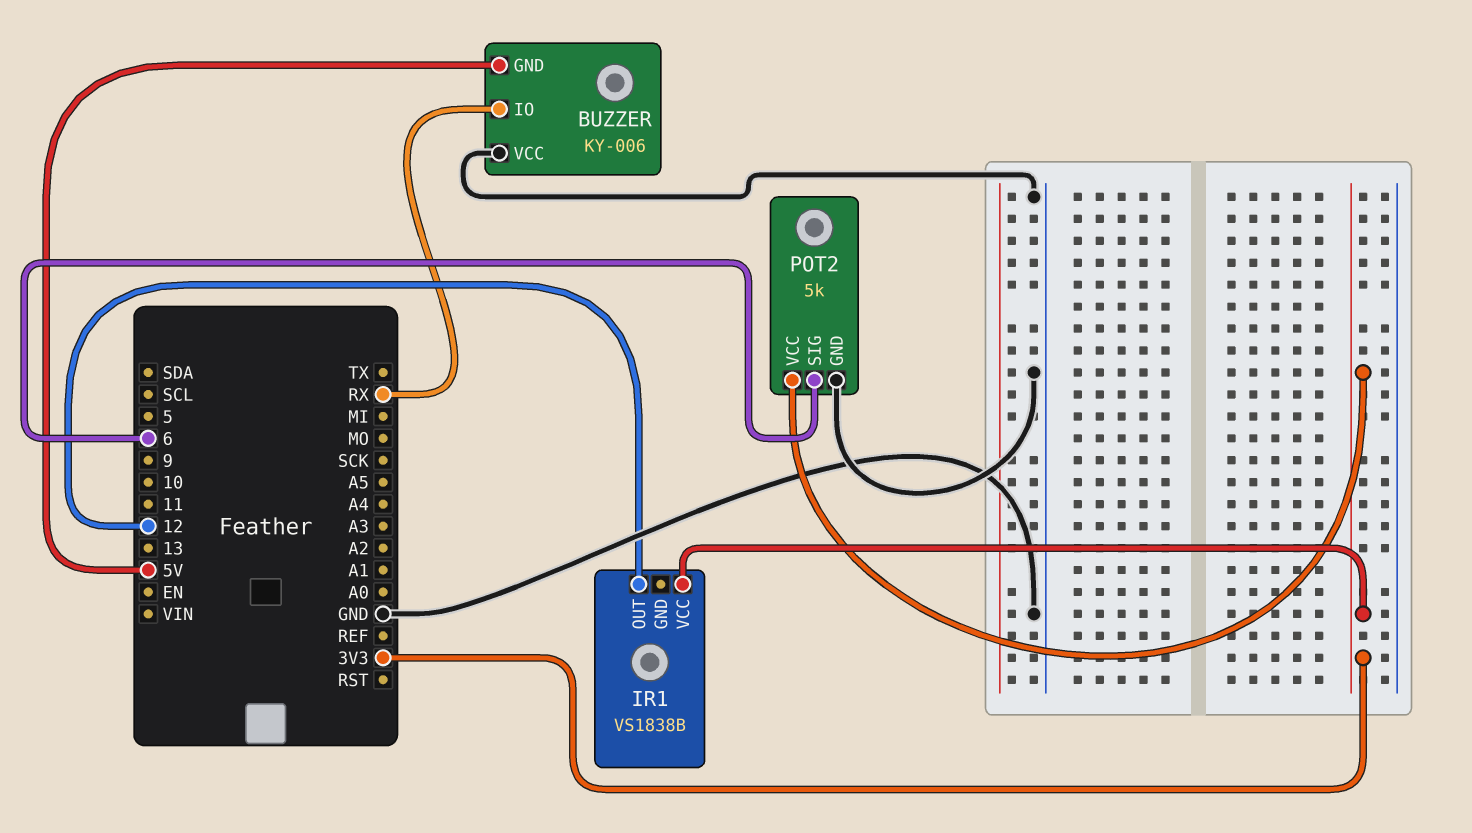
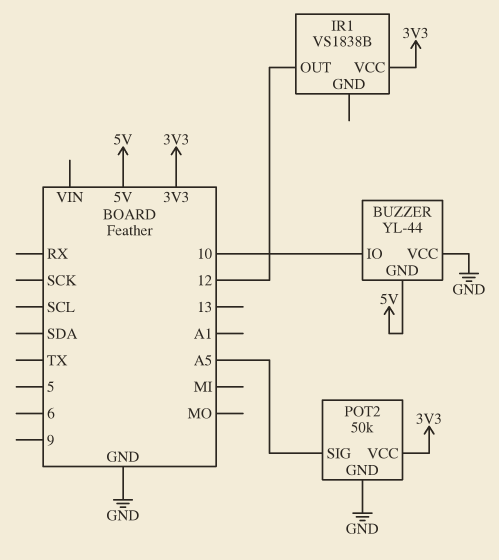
BUZZER: KY-006 -> YL-44
BUZZER pin IO: RX -> 10
POT2: 5k -> 50k
POT2 pin SIG: 6 -> A5

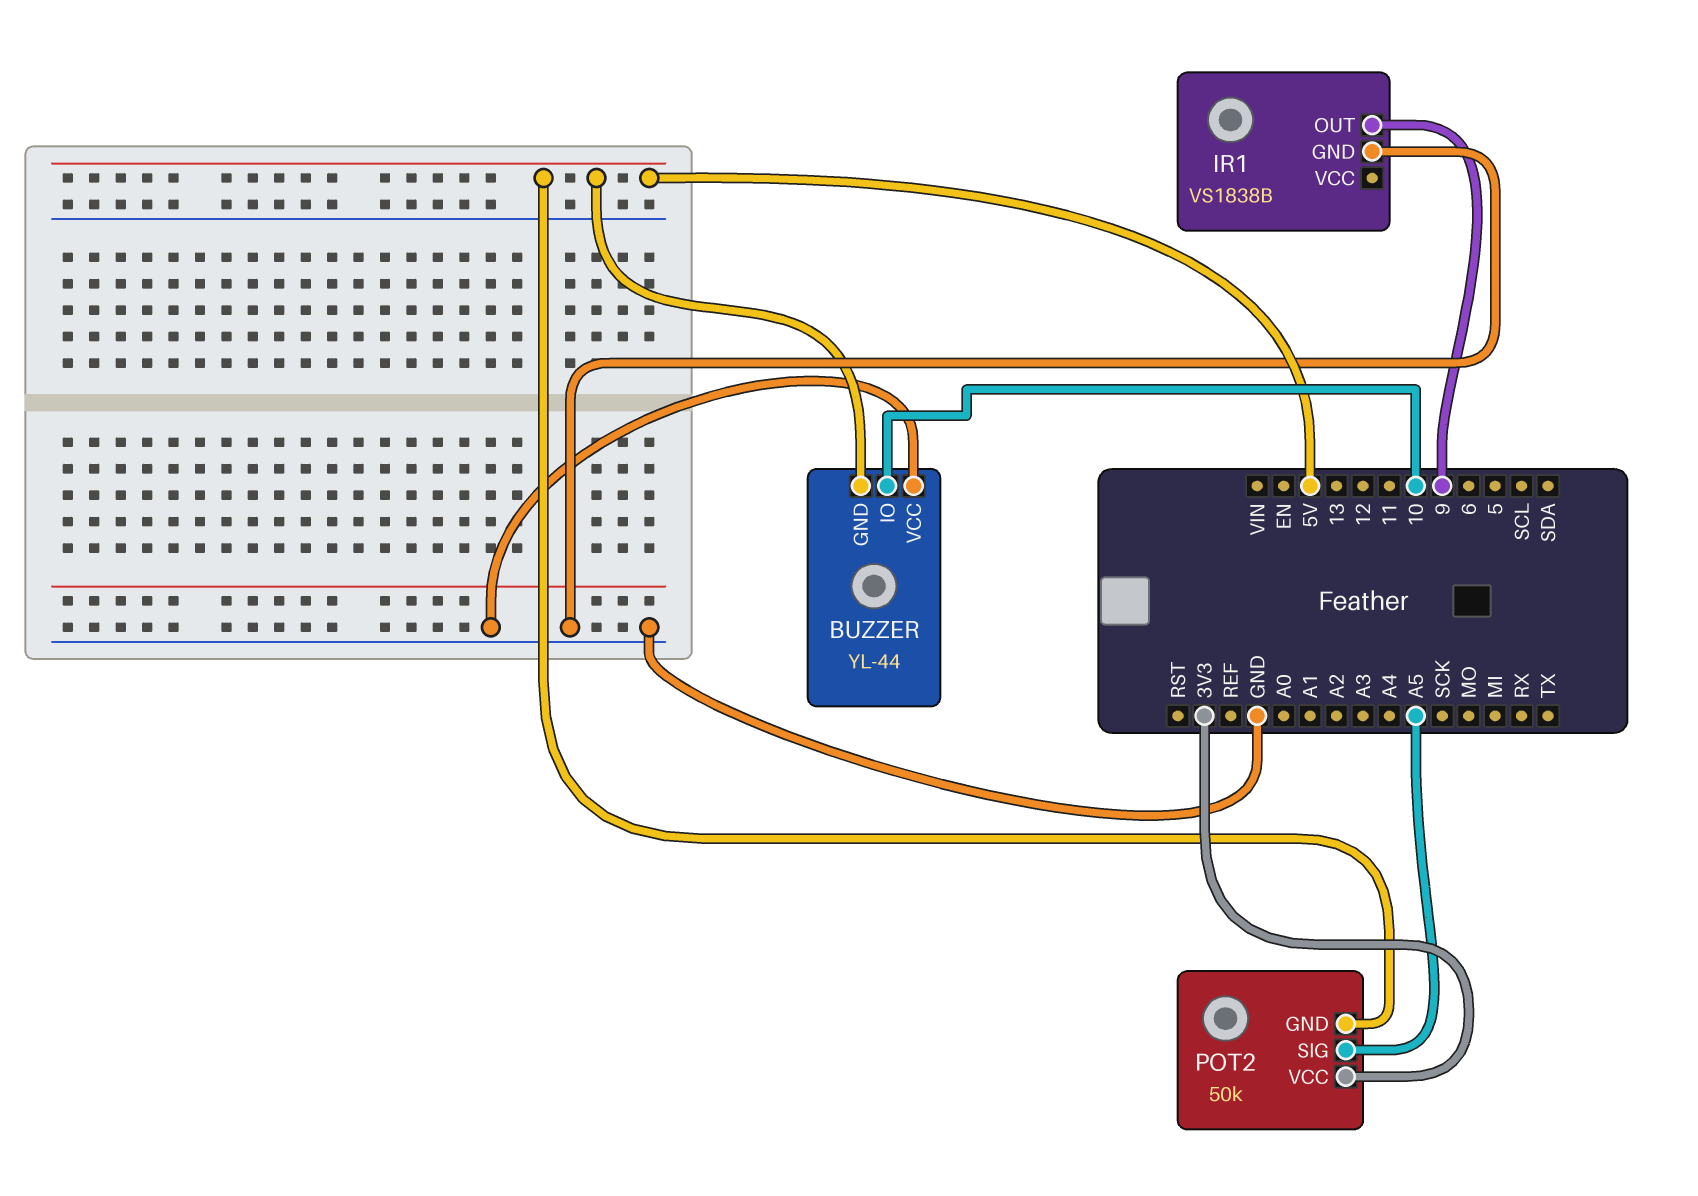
IR1 pin GND: none -> GND
IR1 pin OUT: 12 -> 9
IR1 pin VCC: 3V3 -> none
POT2 pin GND: GND -> 5V

